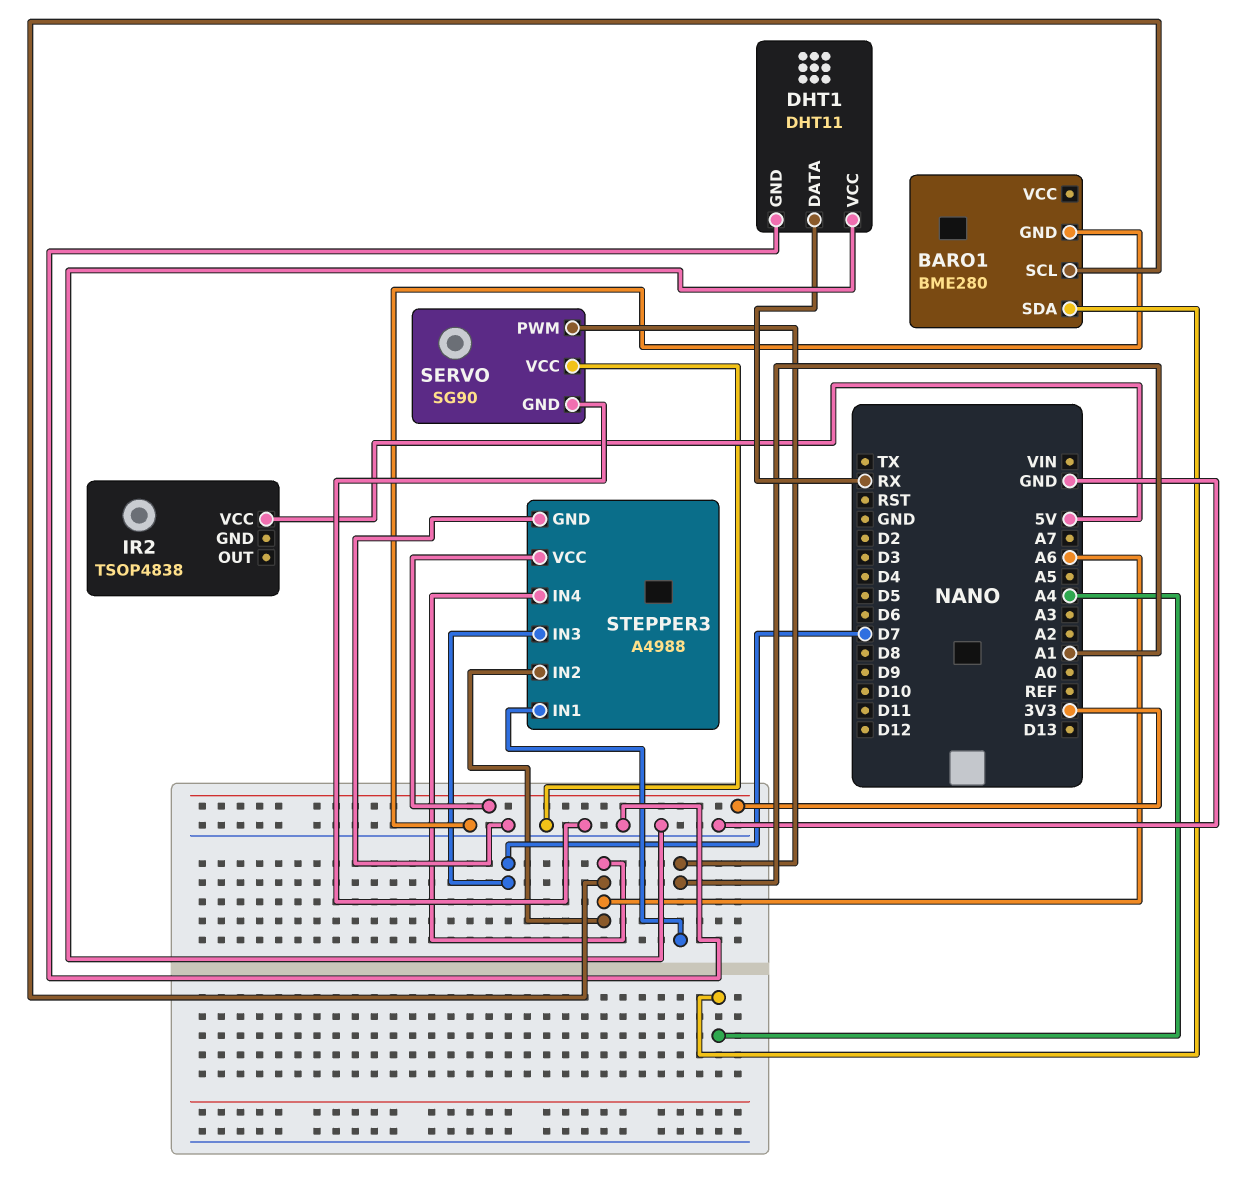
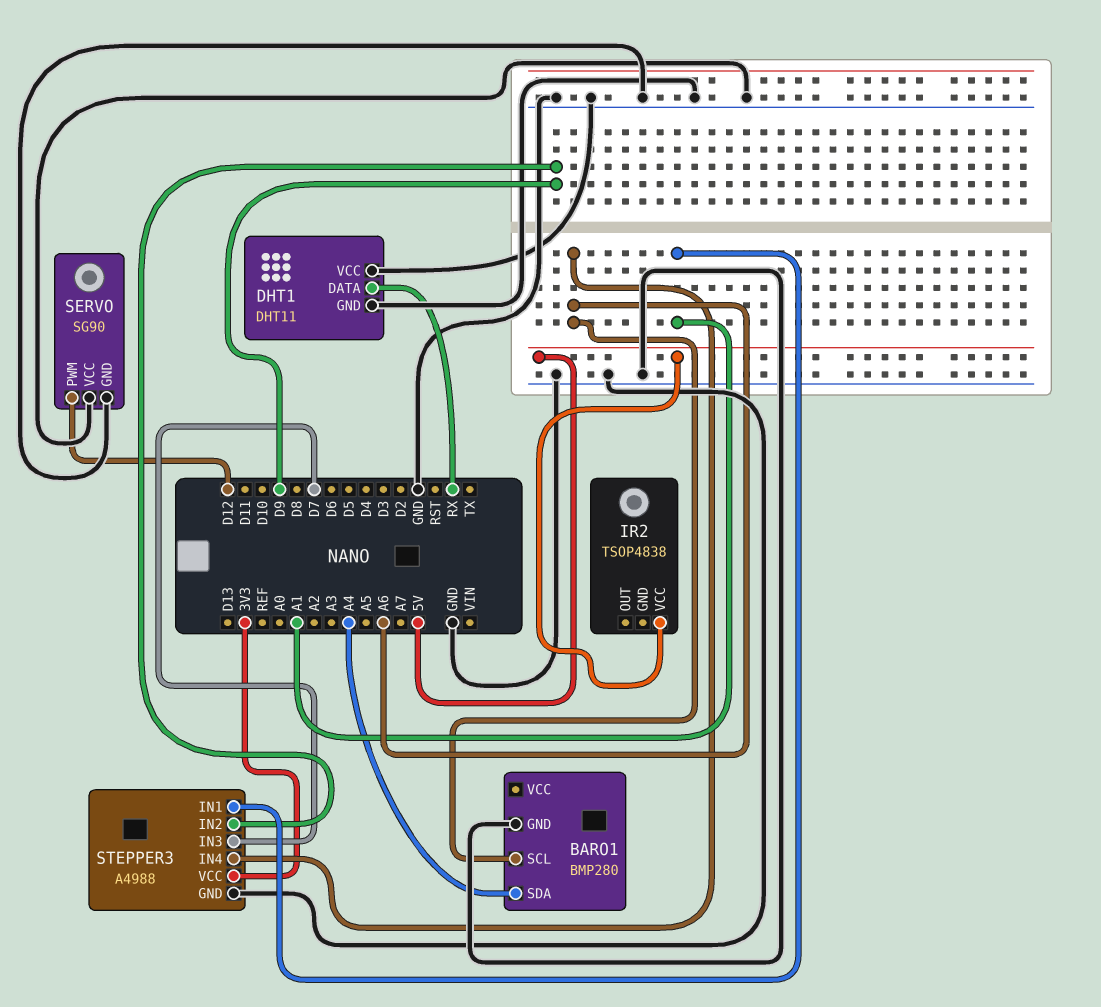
BARO1: BME280 -> BMP280
SERVO pin PWM: A1 -> D12
STEPPER3 pin IN2: A6 -> D9

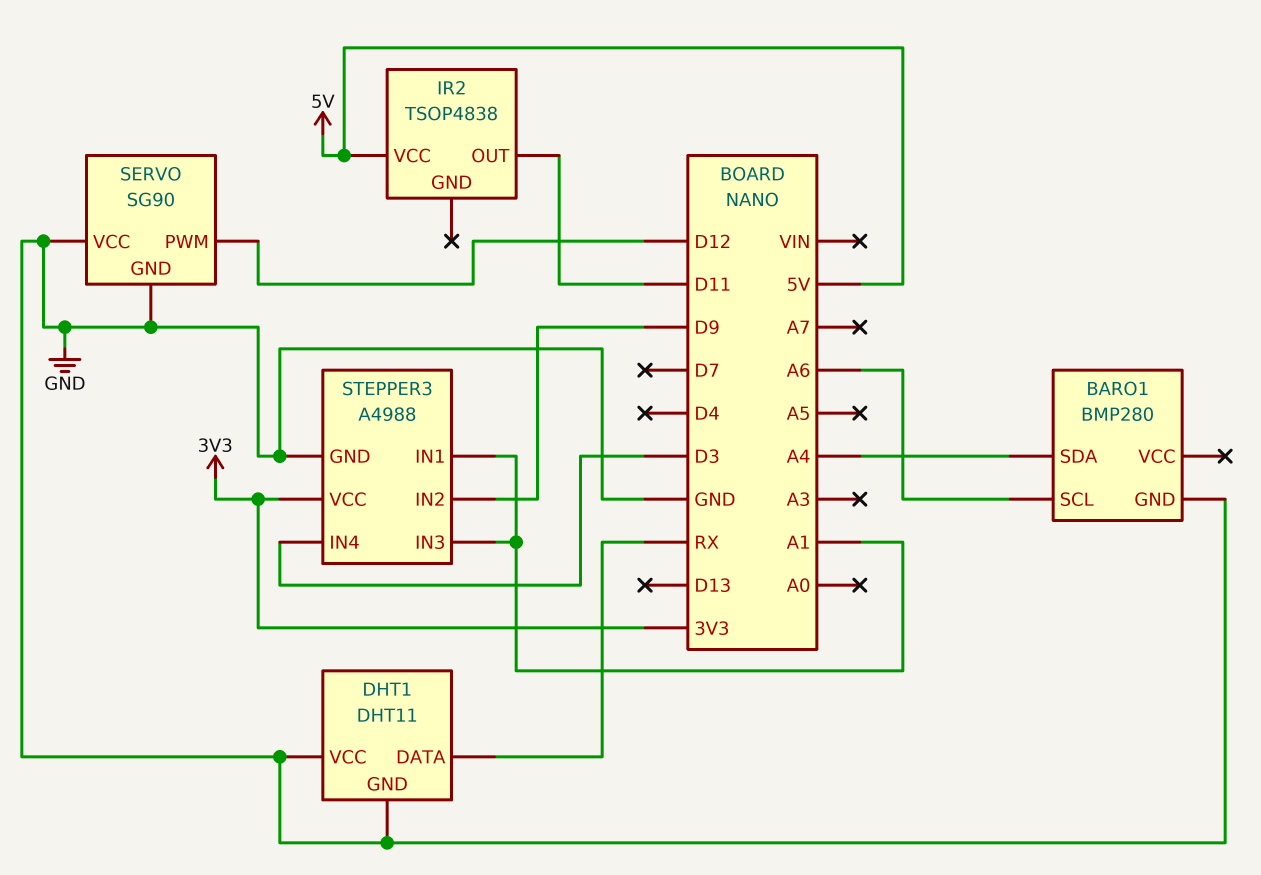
IR2 pin OUT: none -> D11
STEPPER3 pin IN3: D7 -> A1
STEPPER3 pin IN4: A6 -> D3

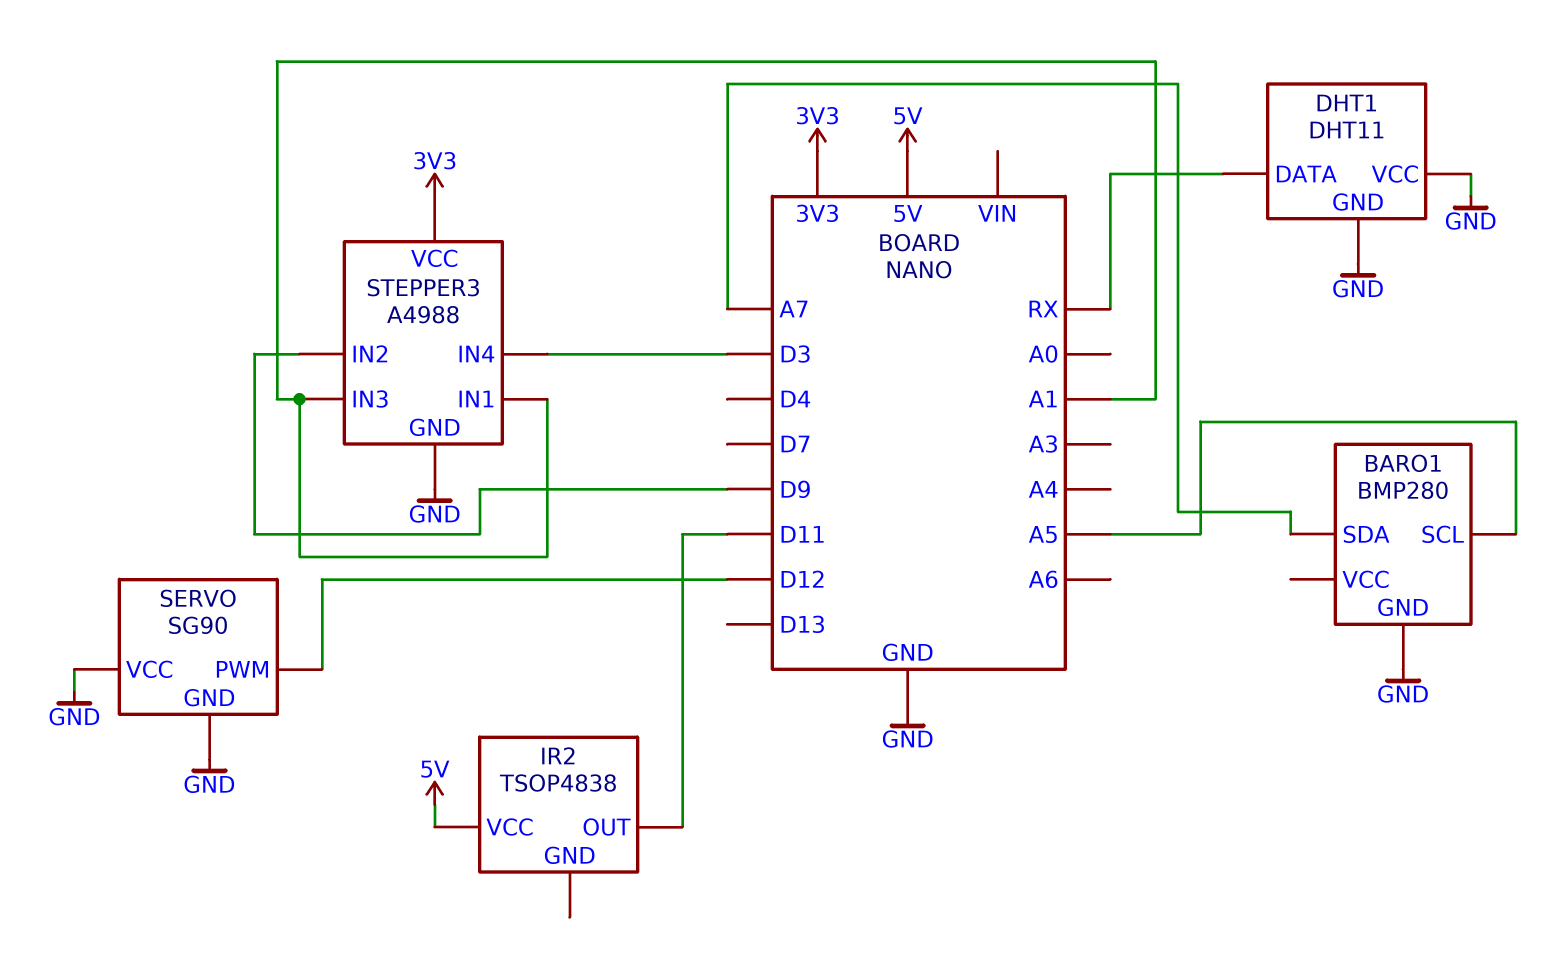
BARO1 pin SCL: A6 -> A5
BARO1 pin SDA: A4 -> A7

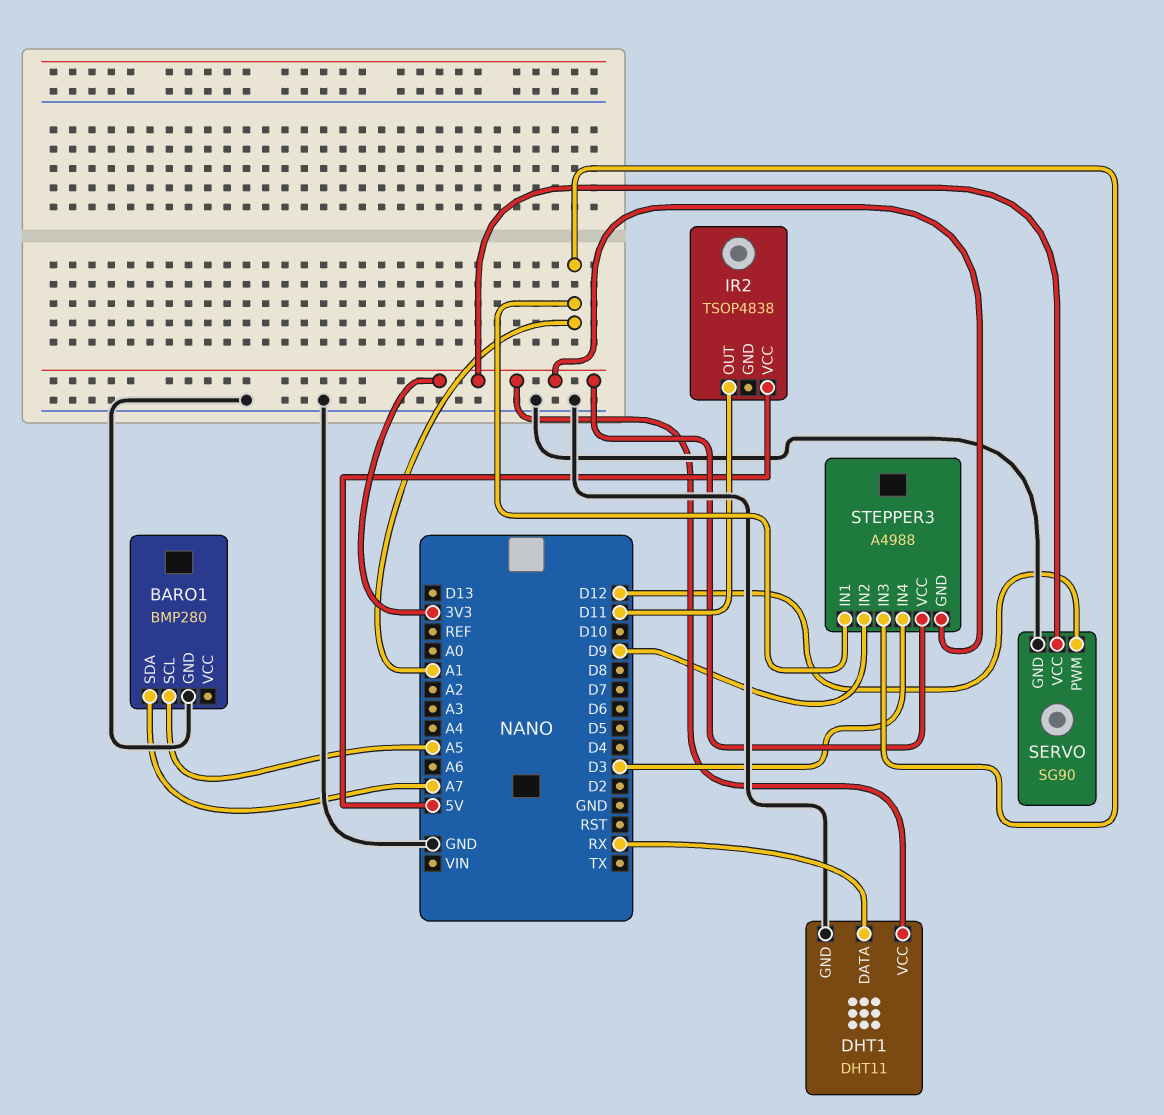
DHT1 pin VCC: GND -> 3V3
SERVO pin VCC: GND -> 3V3
STEPPER3 pin GND: GND -> 3V3

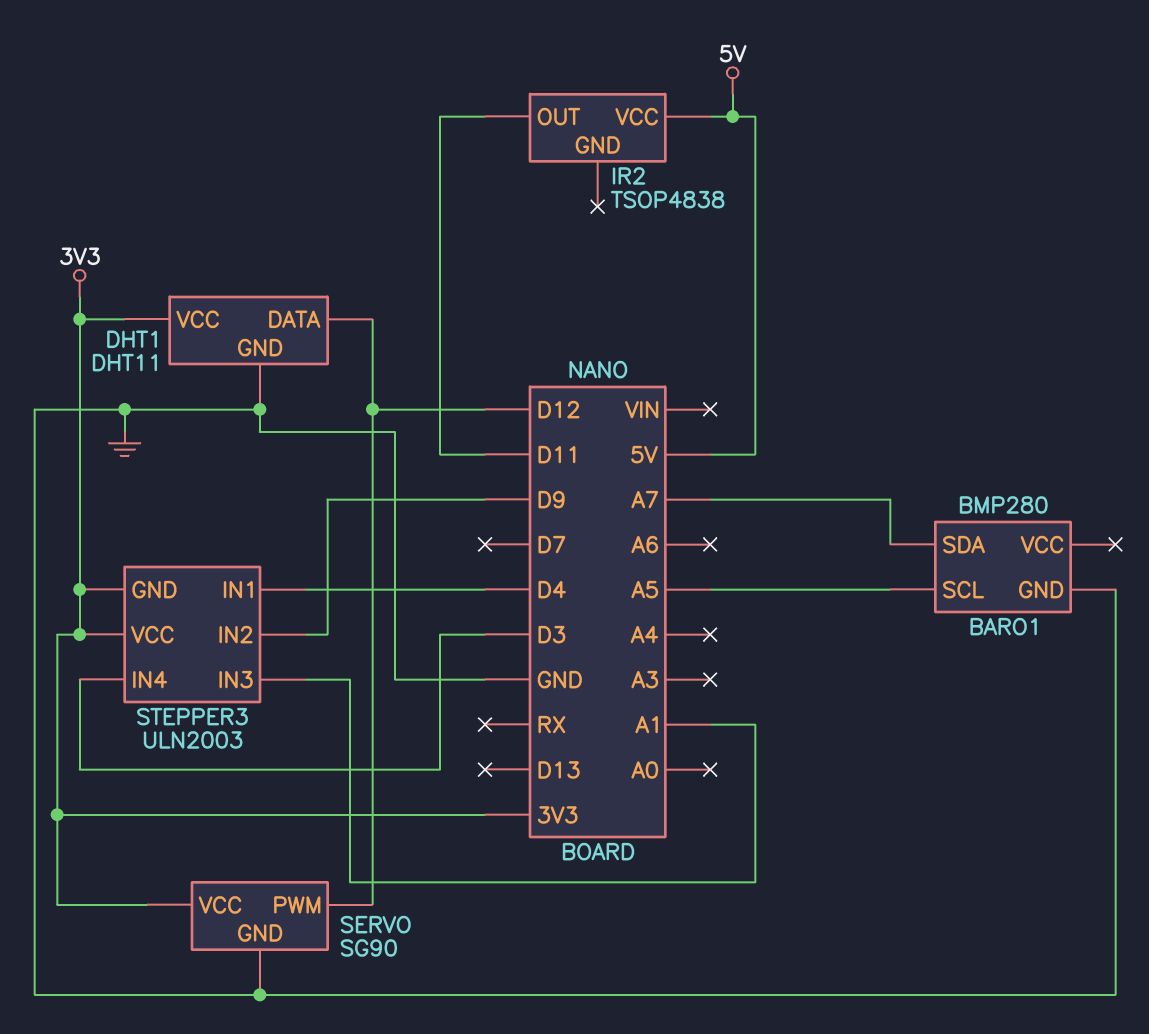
DHT1 pin DATA: RX -> D12
STEPPER3: A4988 -> ULN2003
STEPPER3 pin IN1: A1 -> D4

